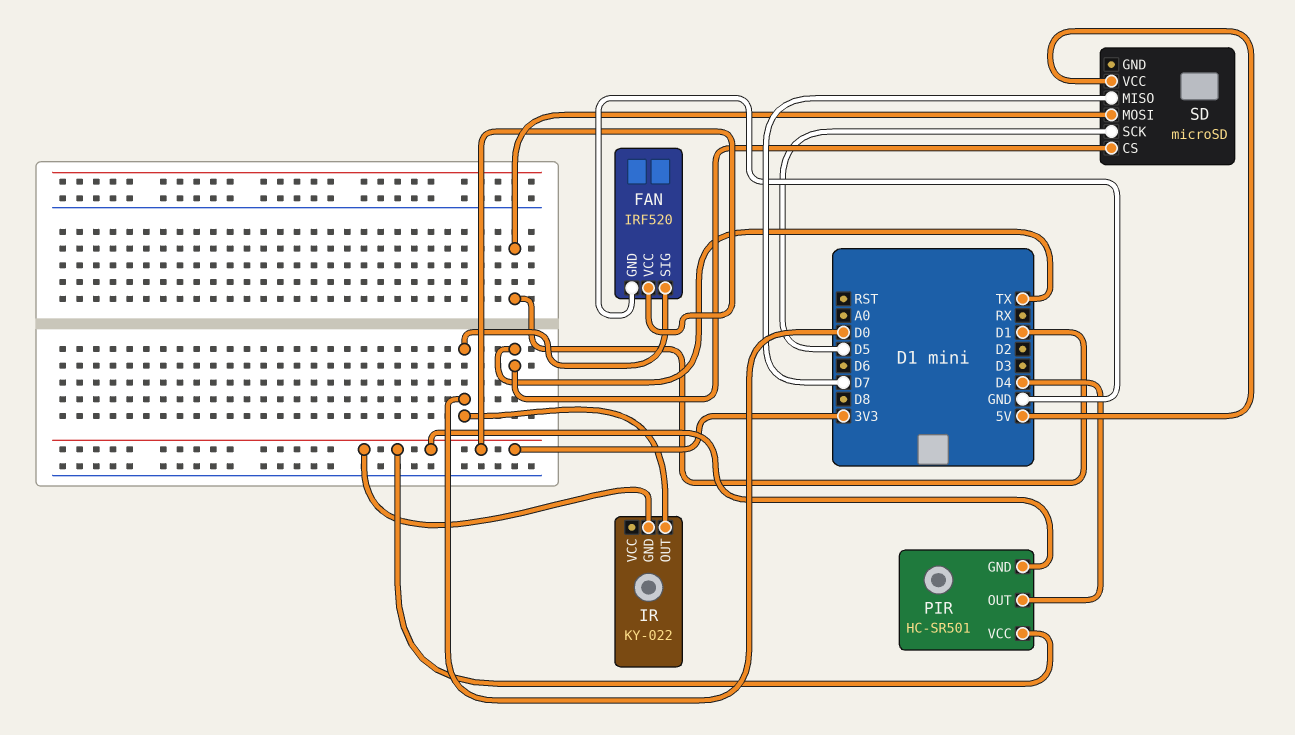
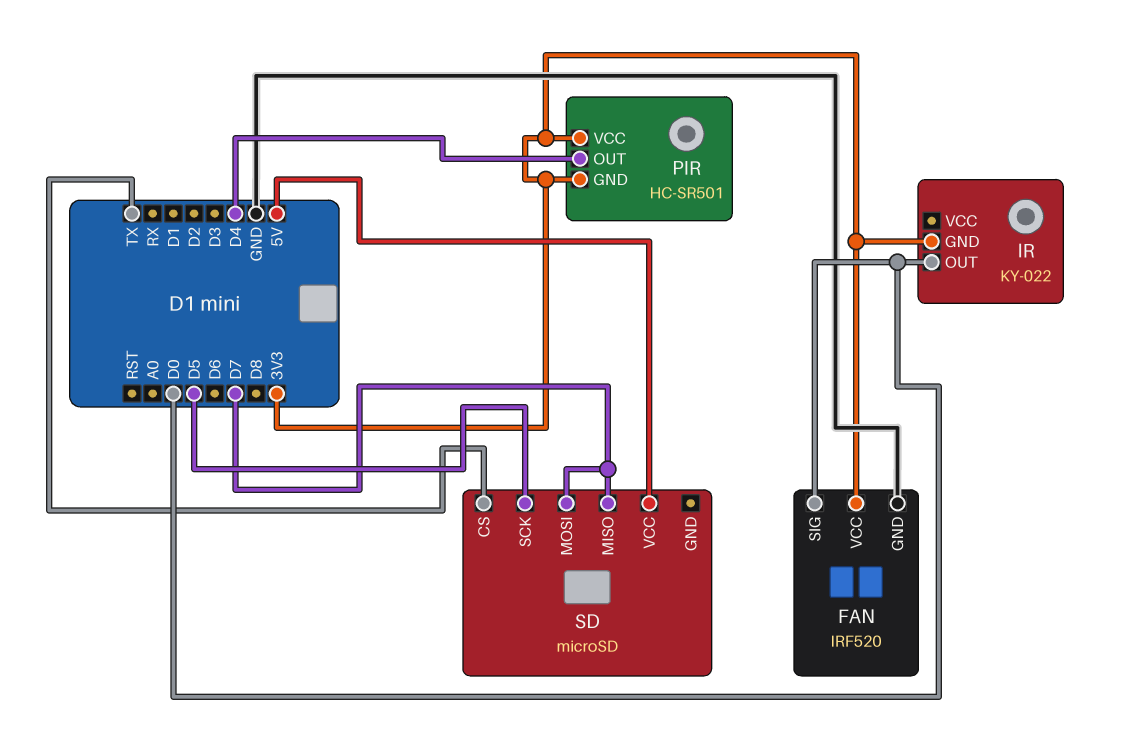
SD pin MOSI: D1 -> D7

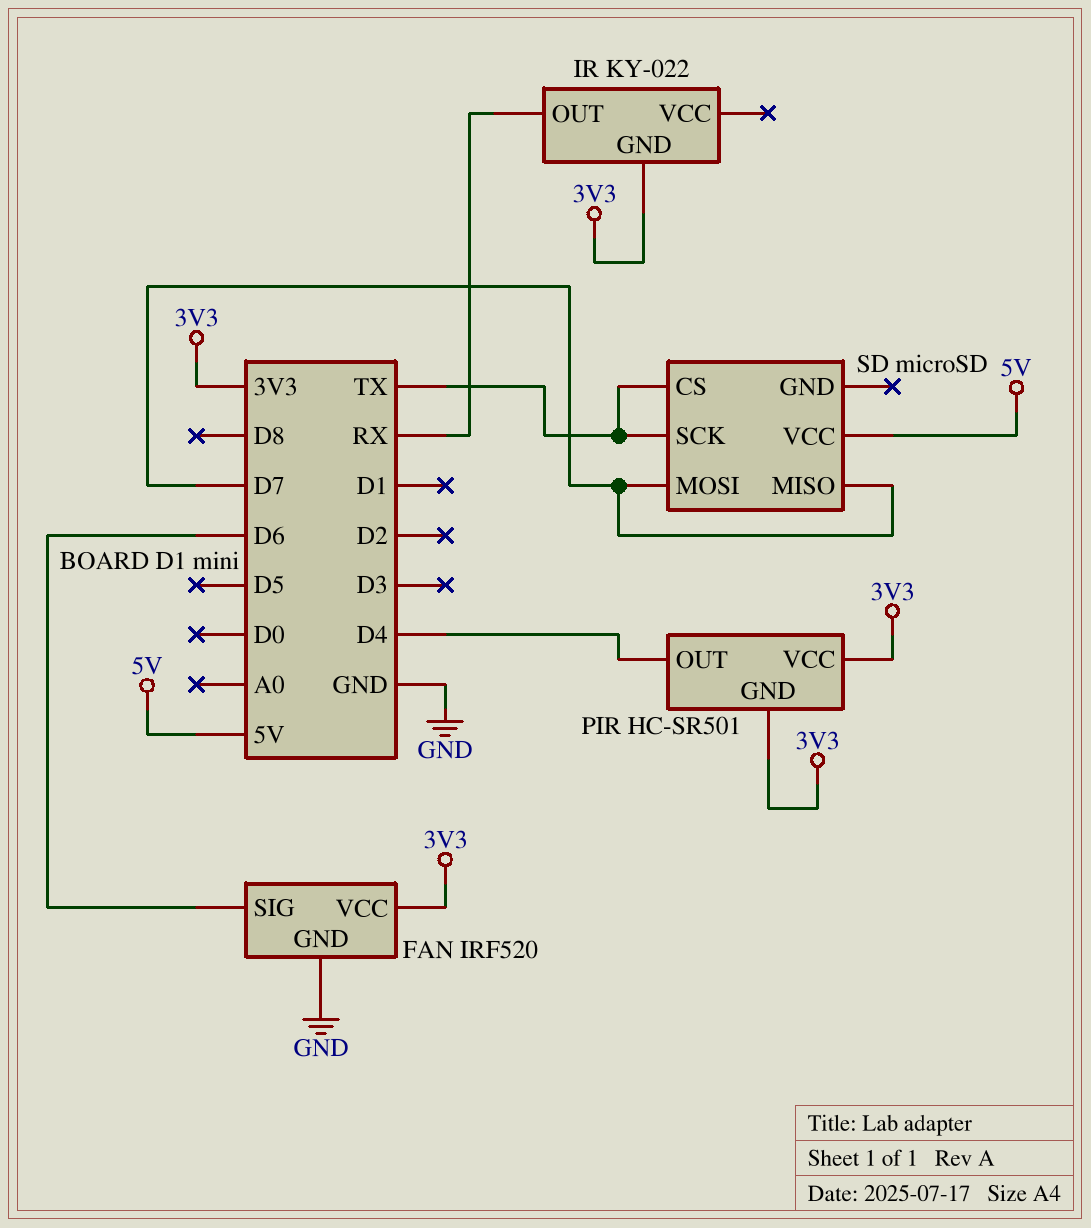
FAN pin SIG: D0 -> D6
IR pin OUT: D0 -> RX
SD pin SCK: D5 -> TX

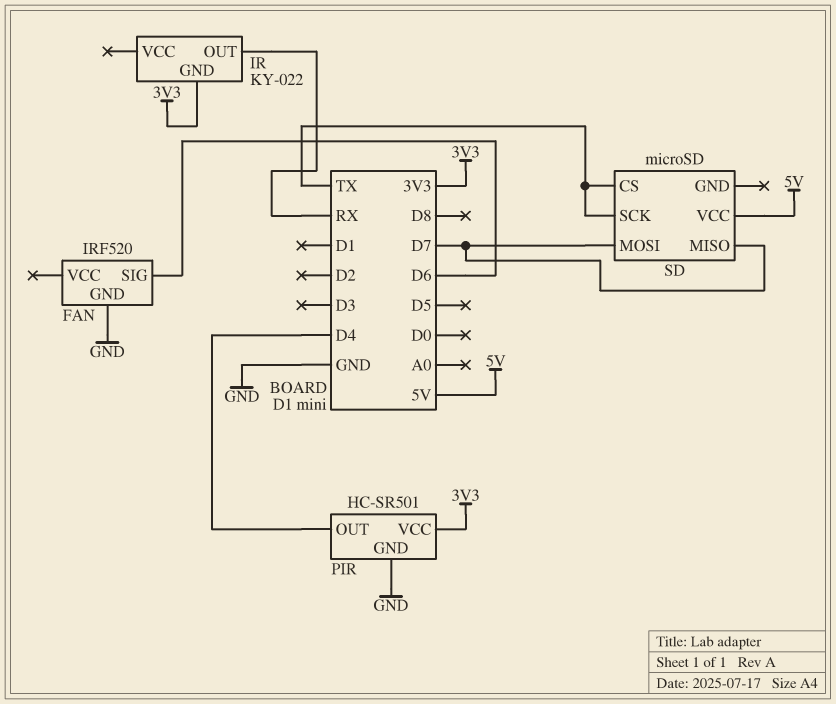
FAN pin VCC: 3V3 -> none
PIR pin GND: 3V3 -> GND

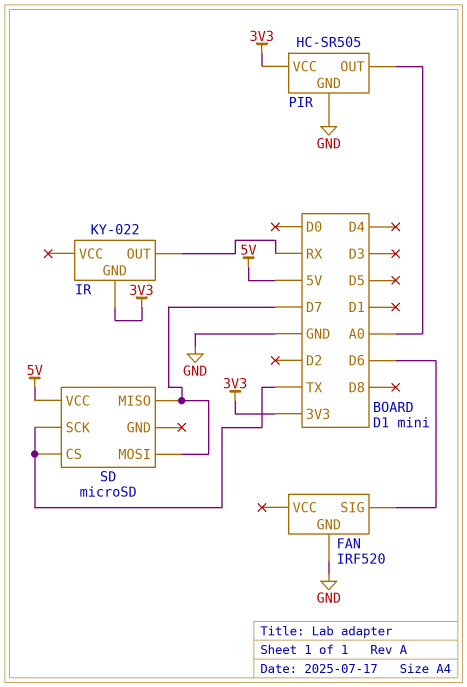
PIR: HC-SR501 -> HC-SR505
PIR pin OUT: D4 -> A0

